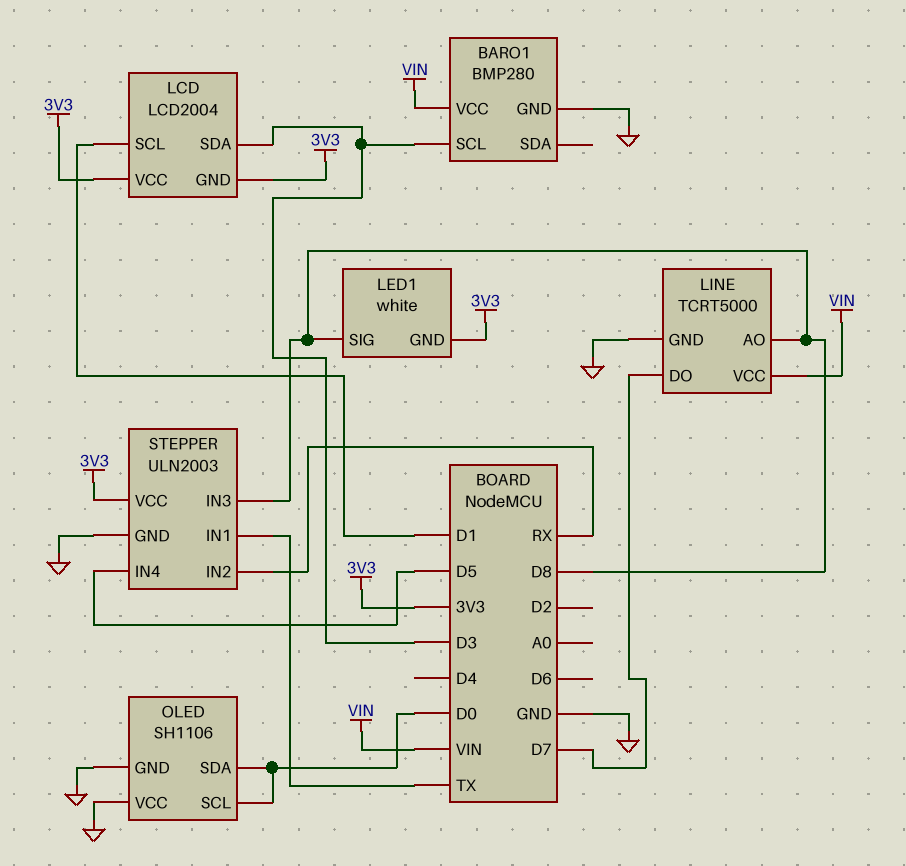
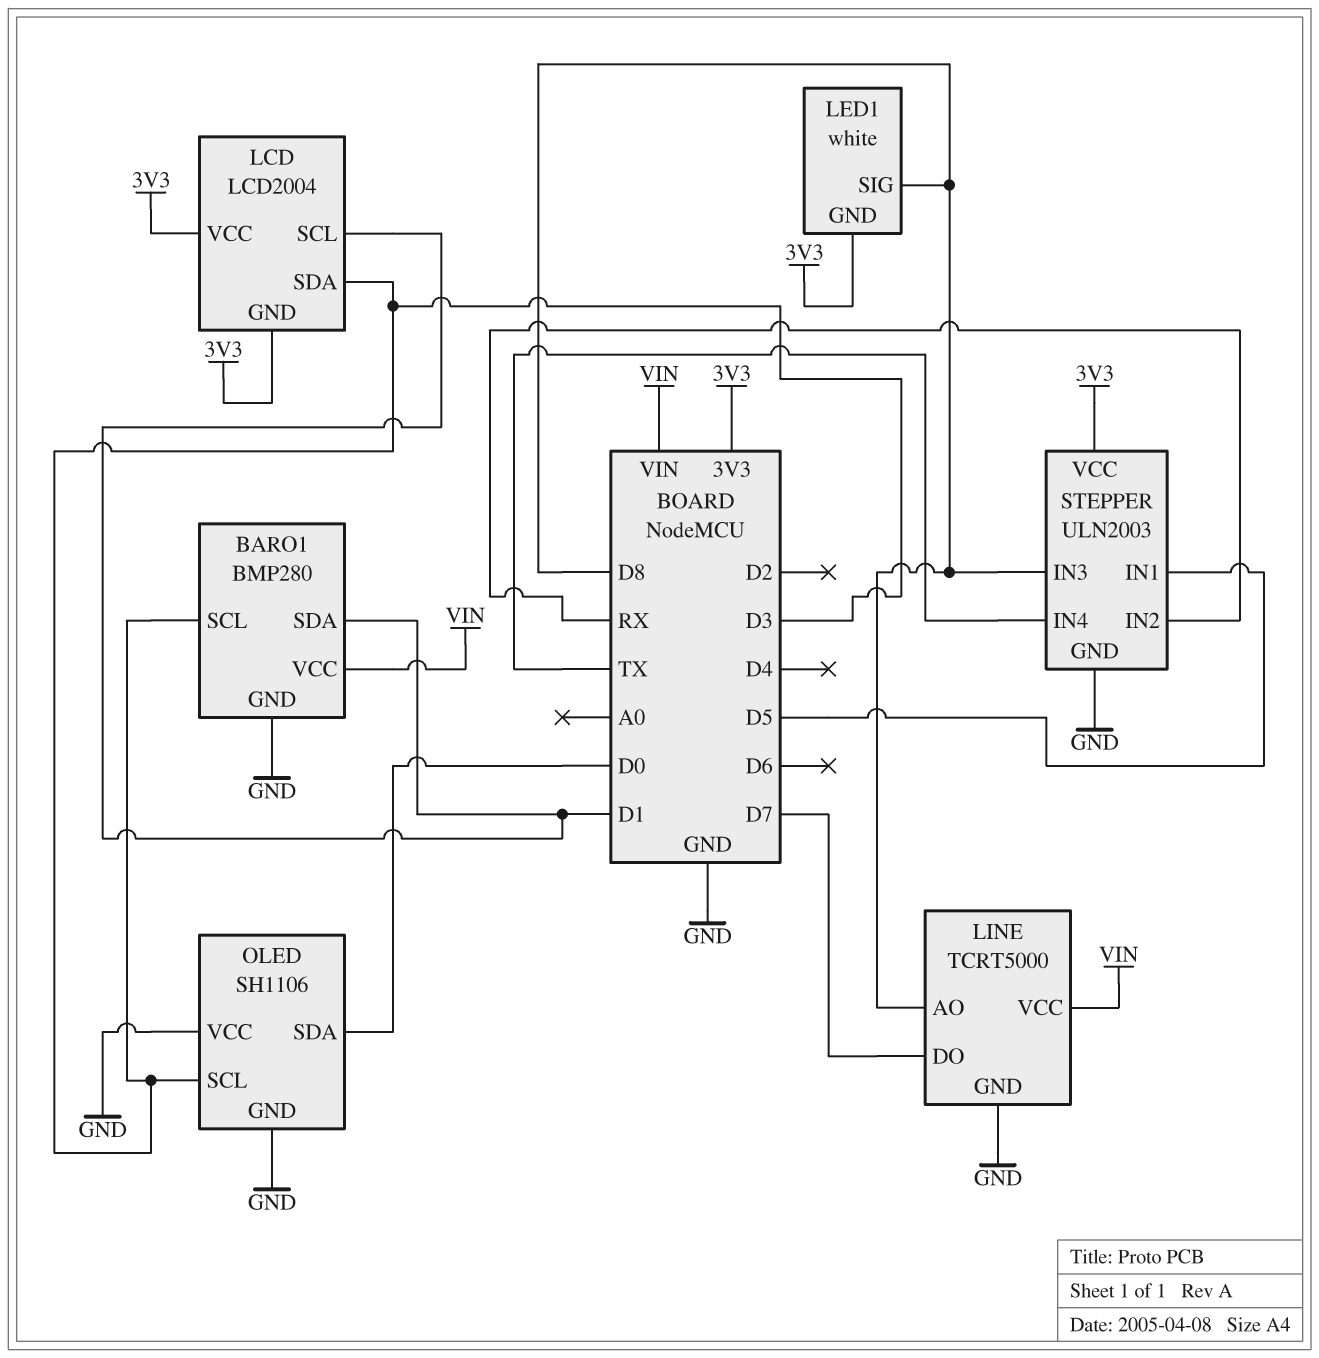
BARO1 pin SDA: none -> D1
OLED pin SCL: D0 -> D3
STEPPER pin IN1: TX -> D5
STEPPER pin IN4: D5 -> TX

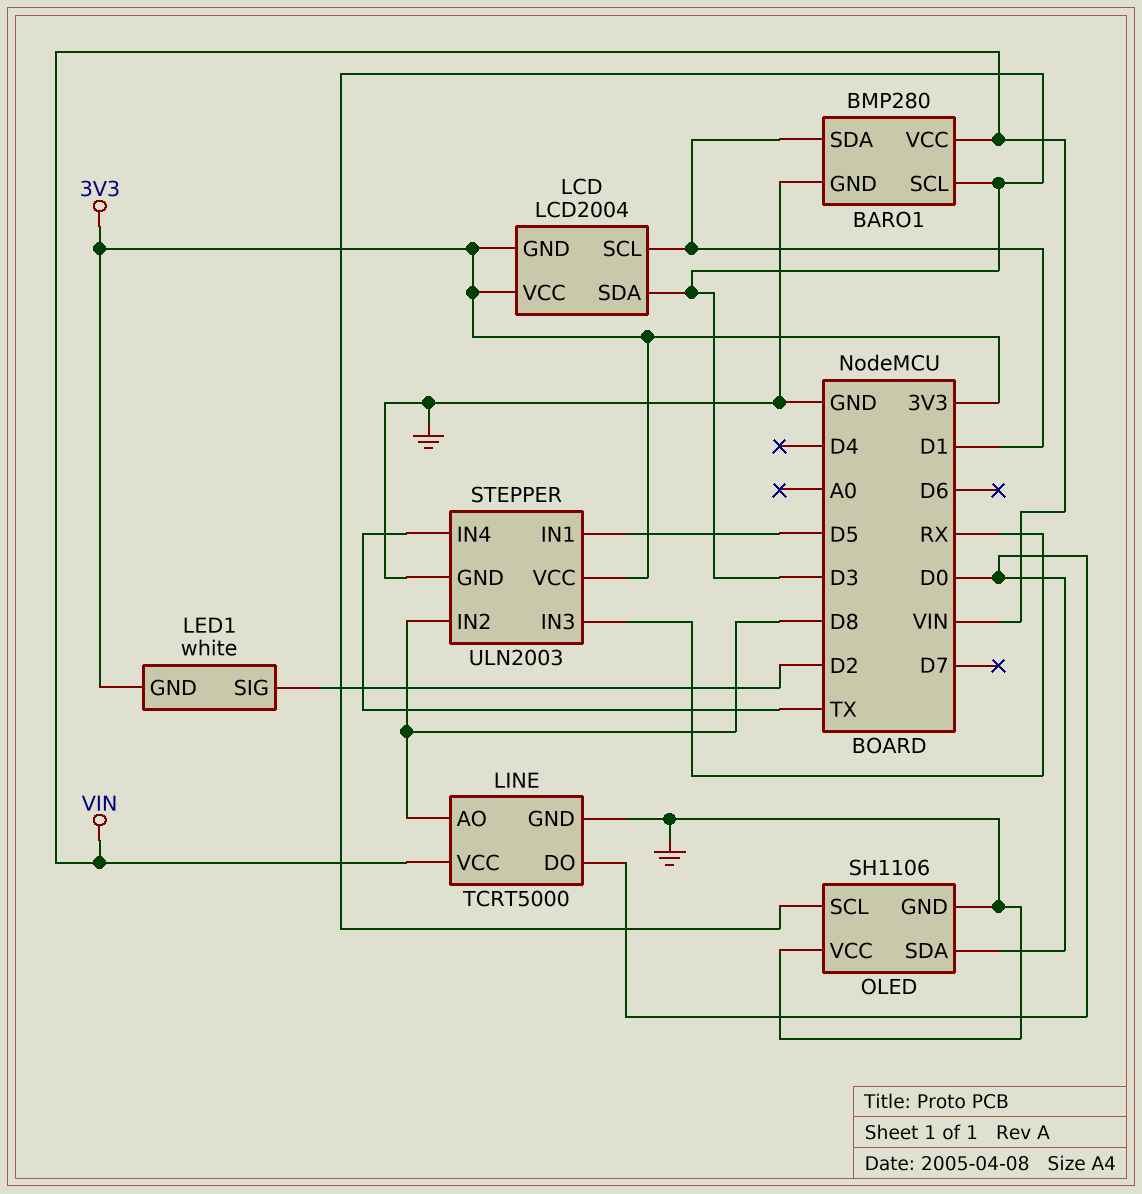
LED1 pin SIG: D8 -> D2
LINE pin DO: D7 -> D0
STEPPER pin IN2: RX -> D8
STEPPER pin IN3: D8 -> RX

